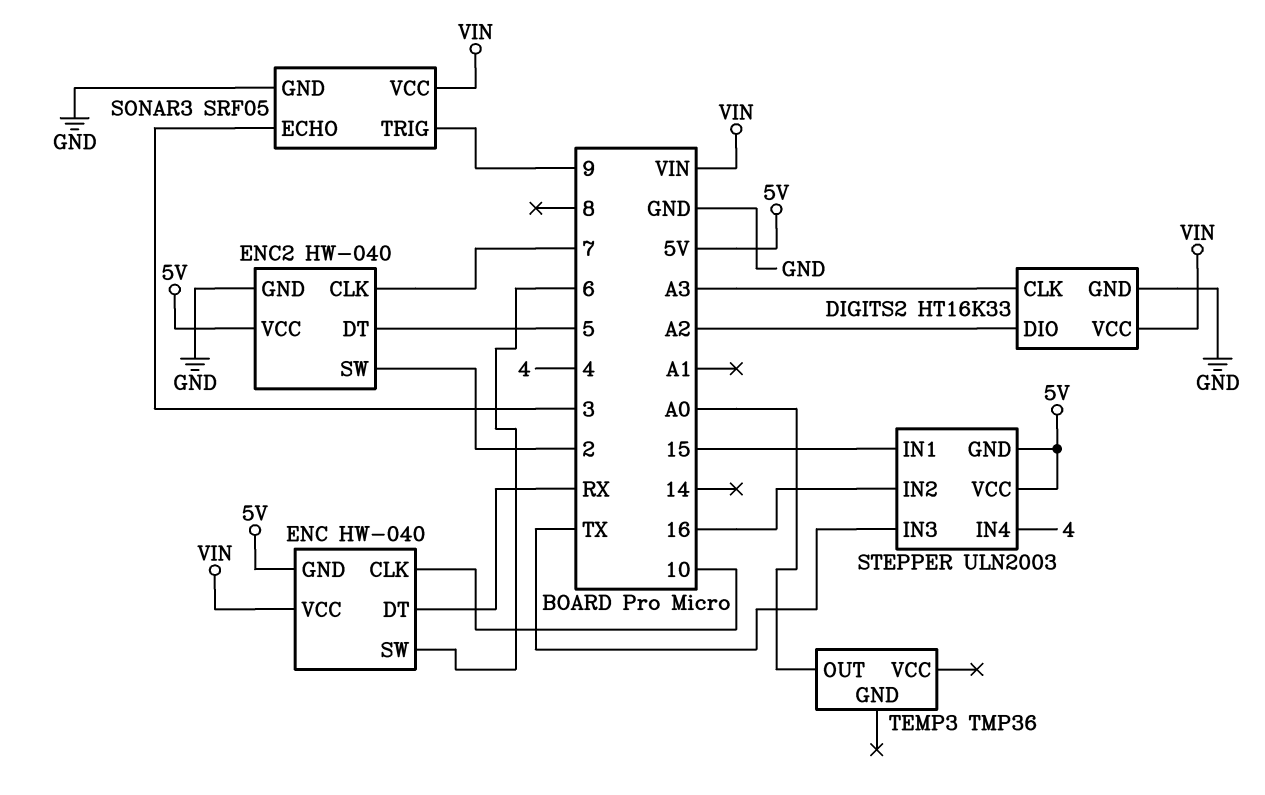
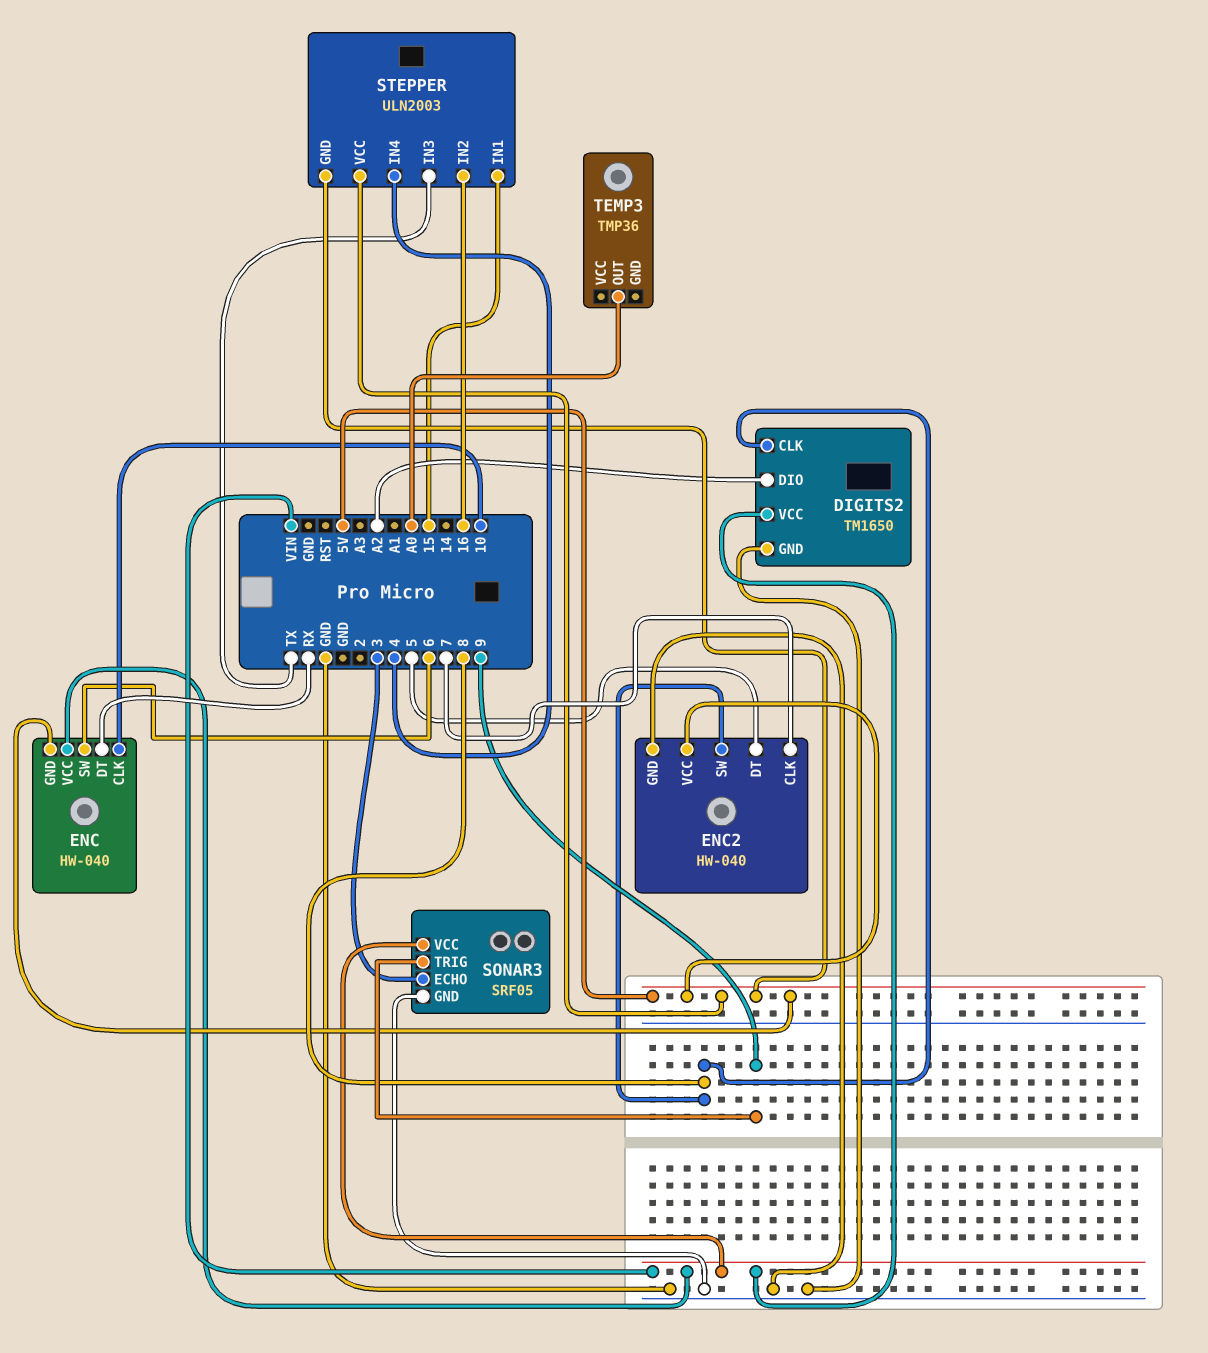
DIGITS2: HT16K33 -> TM1650
DIGITS2 pin CLK: A3 -> 8
ENC2 pin SW: 2 -> 8

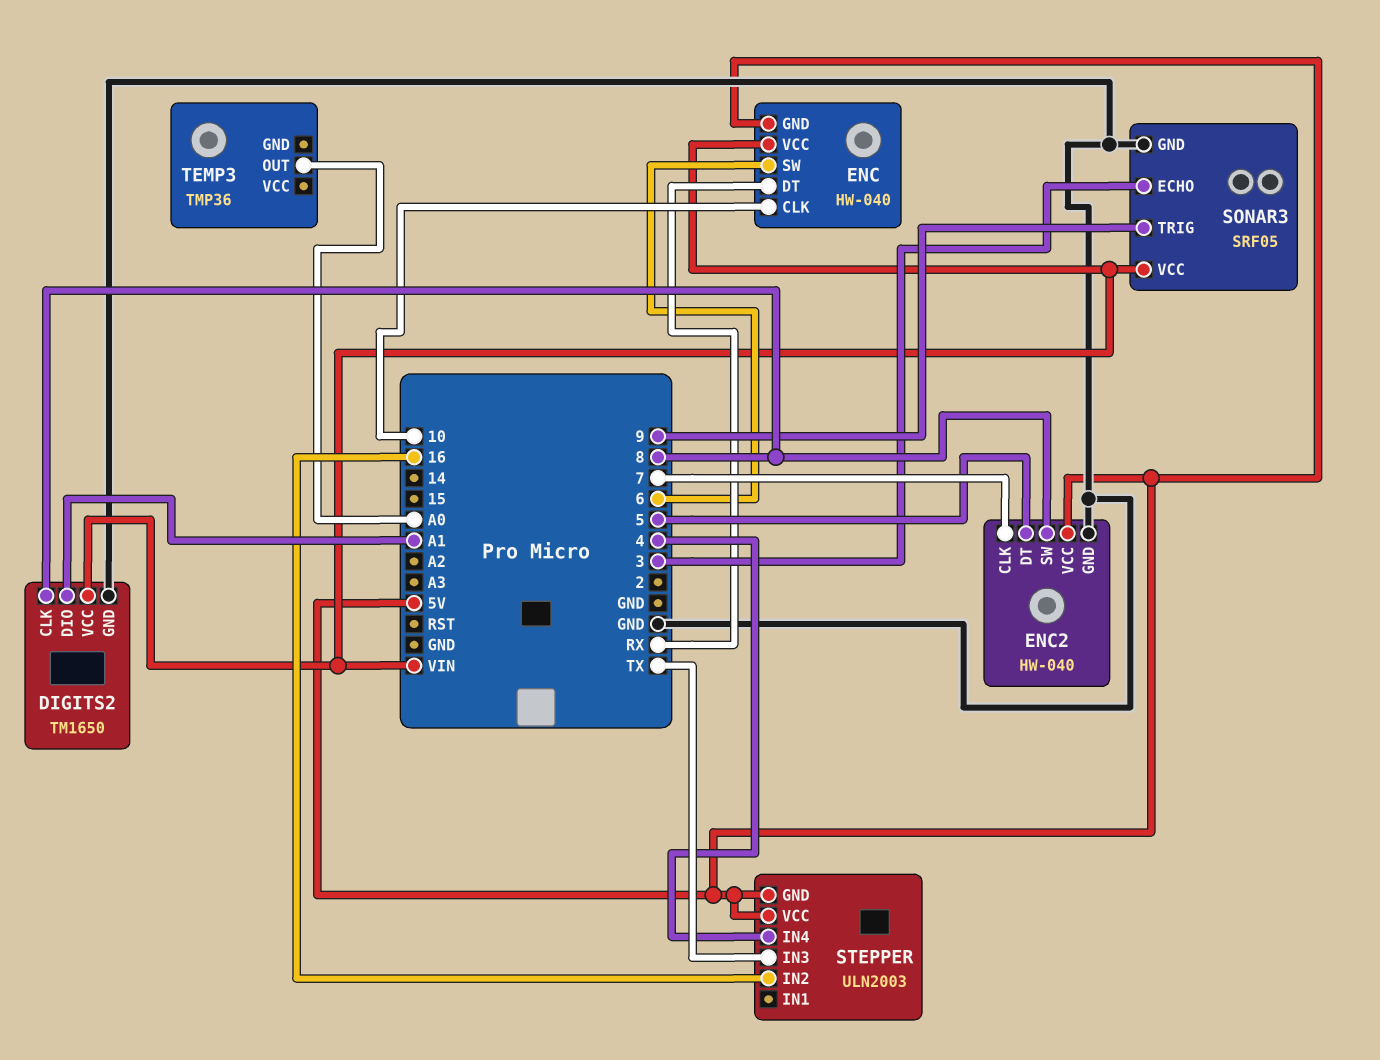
DIGITS2 pin DIO: A2 -> A1
STEPPER pin IN1: 15 -> none

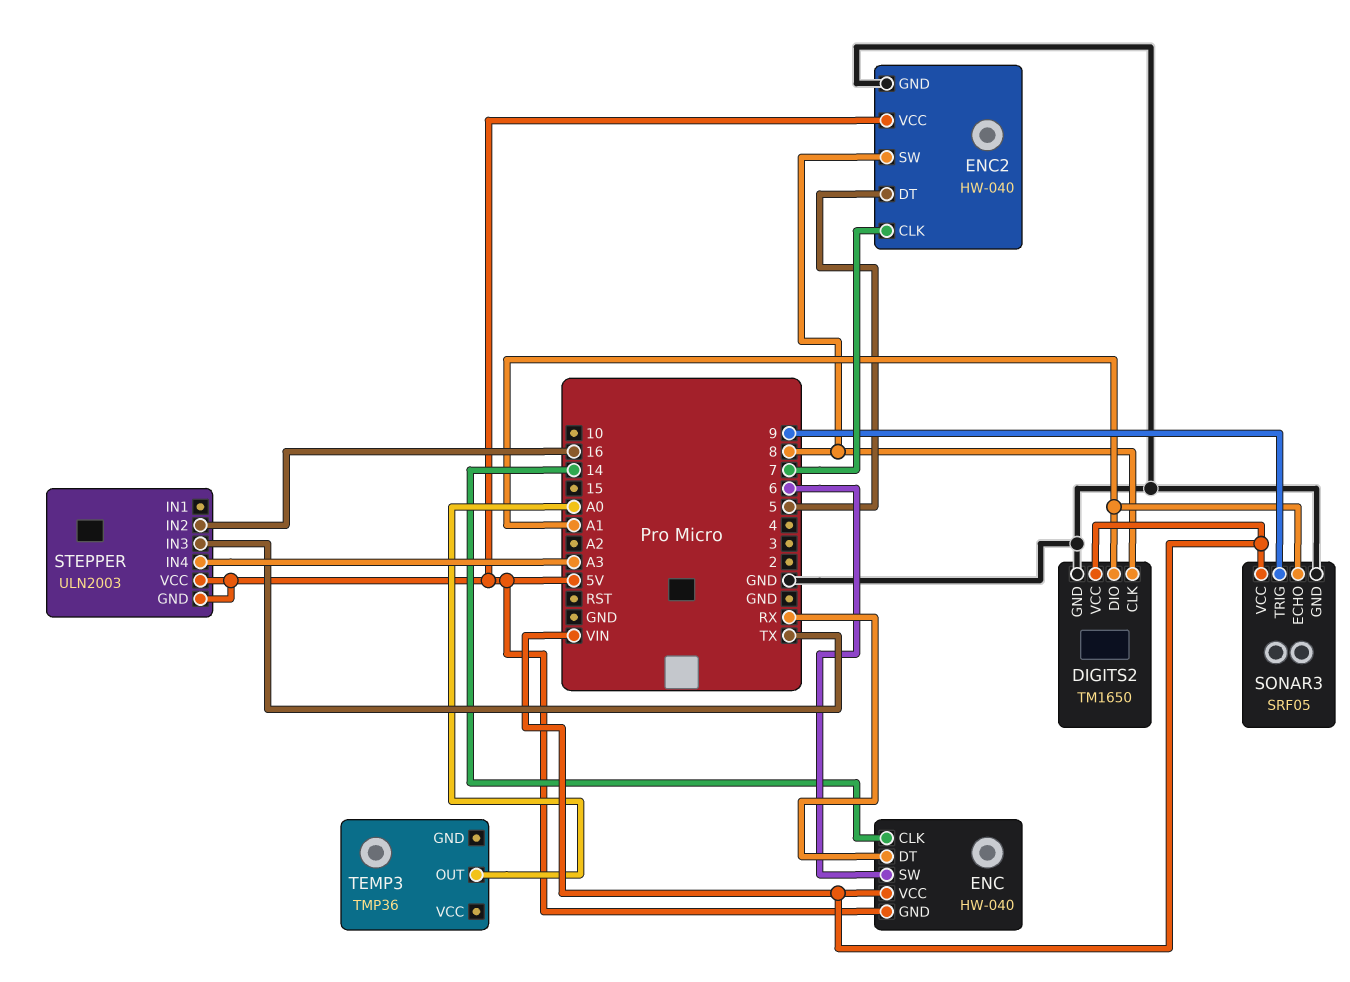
ENC pin CLK: 10 -> 14
SONAR3 pin ECHO: 3 -> A1
STEPPER pin IN4: 4 -> A3

